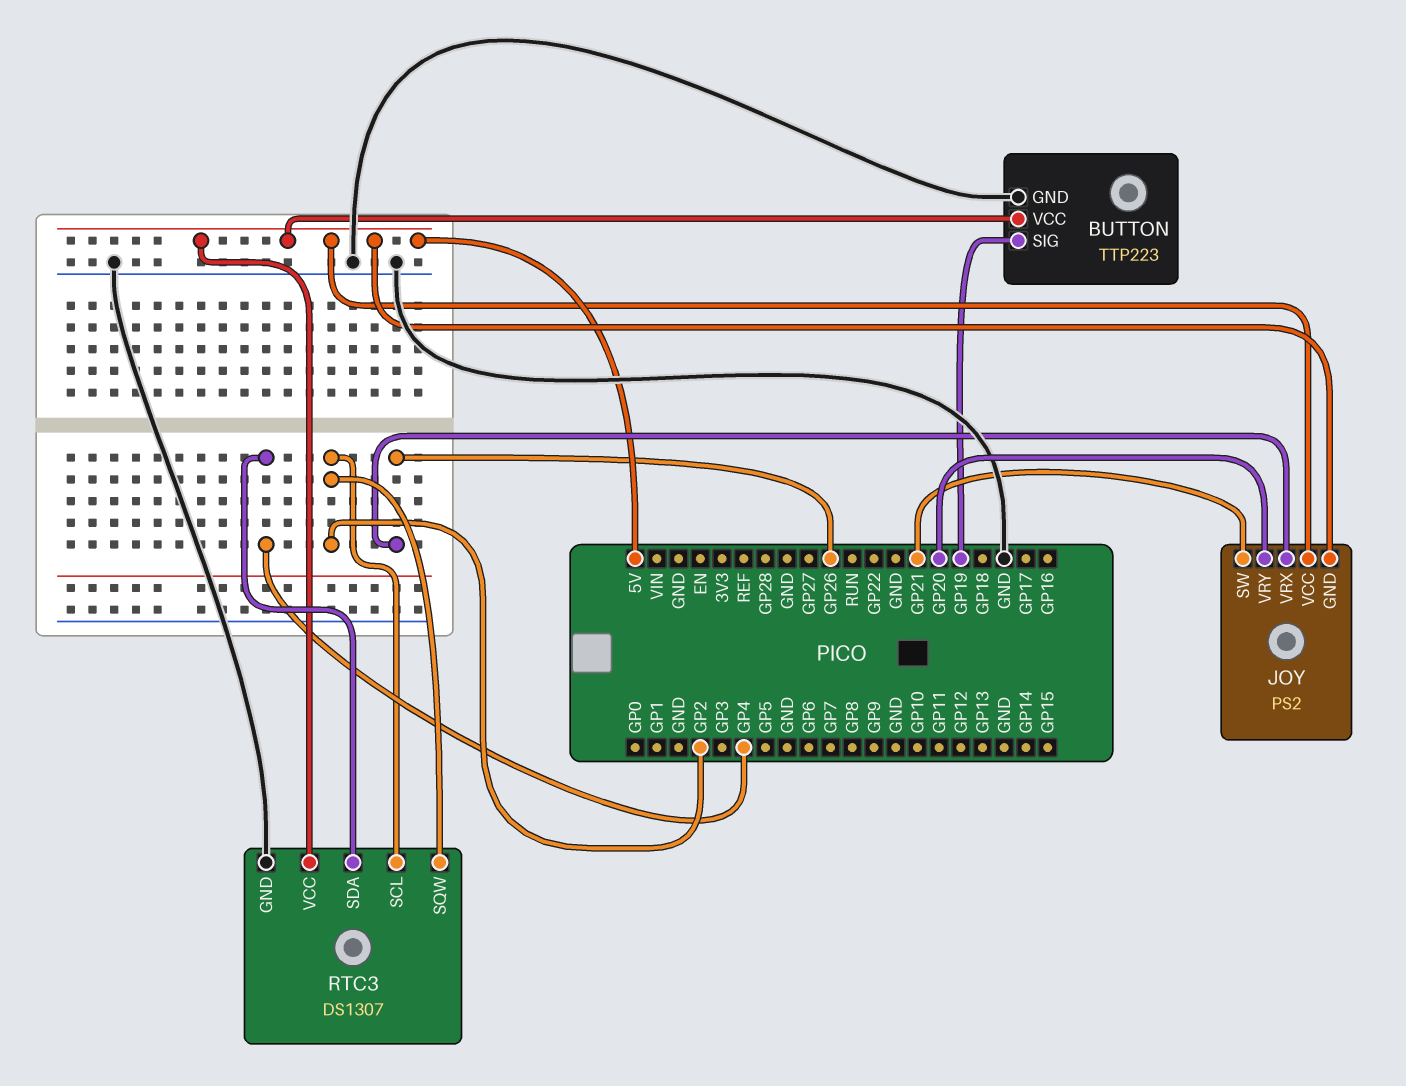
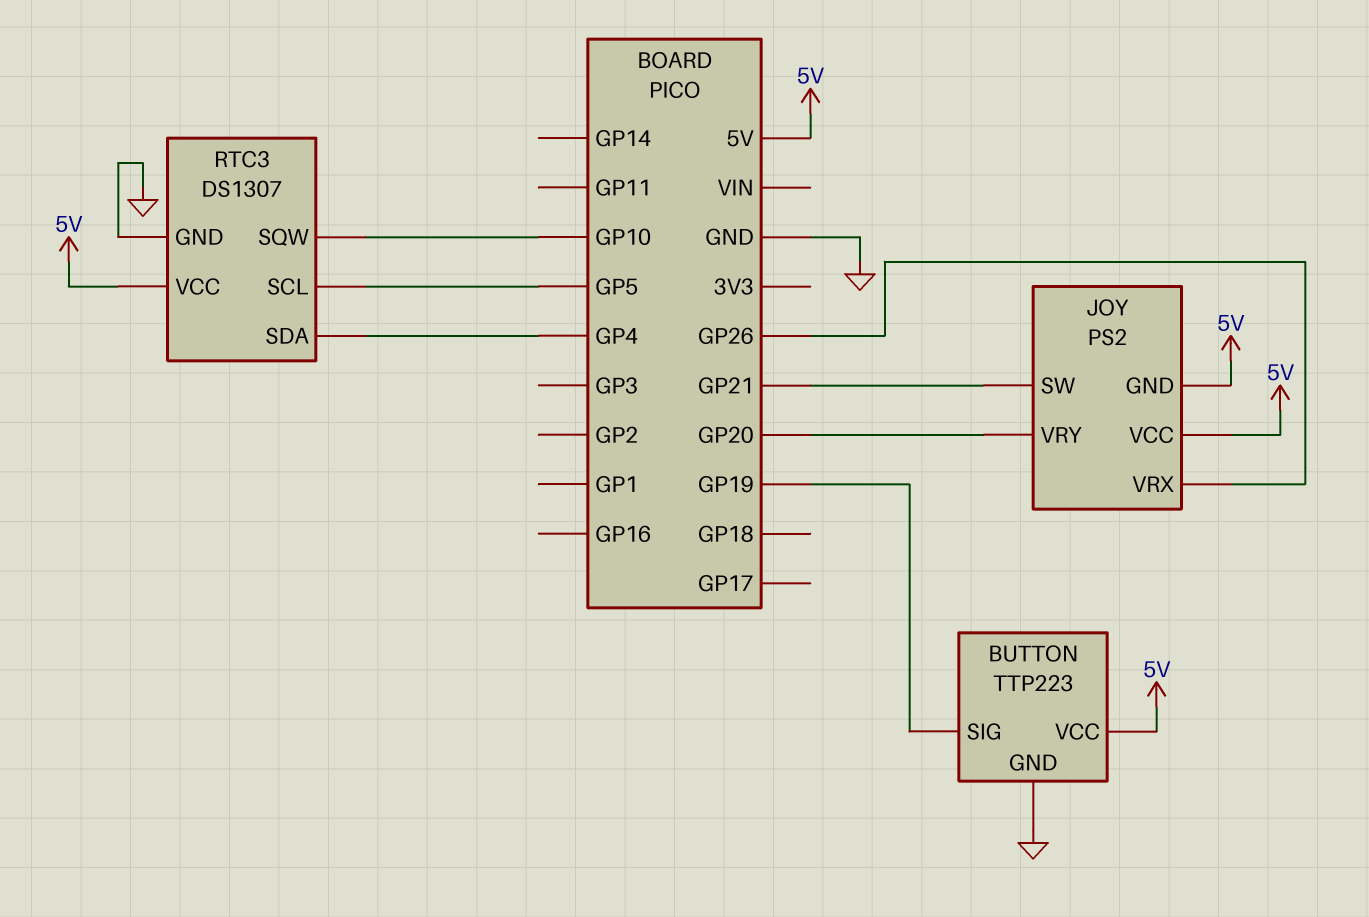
RTC3 pin SCL: GP2 -> GP5
RTC3 pin SQW: GP2 -> GP10

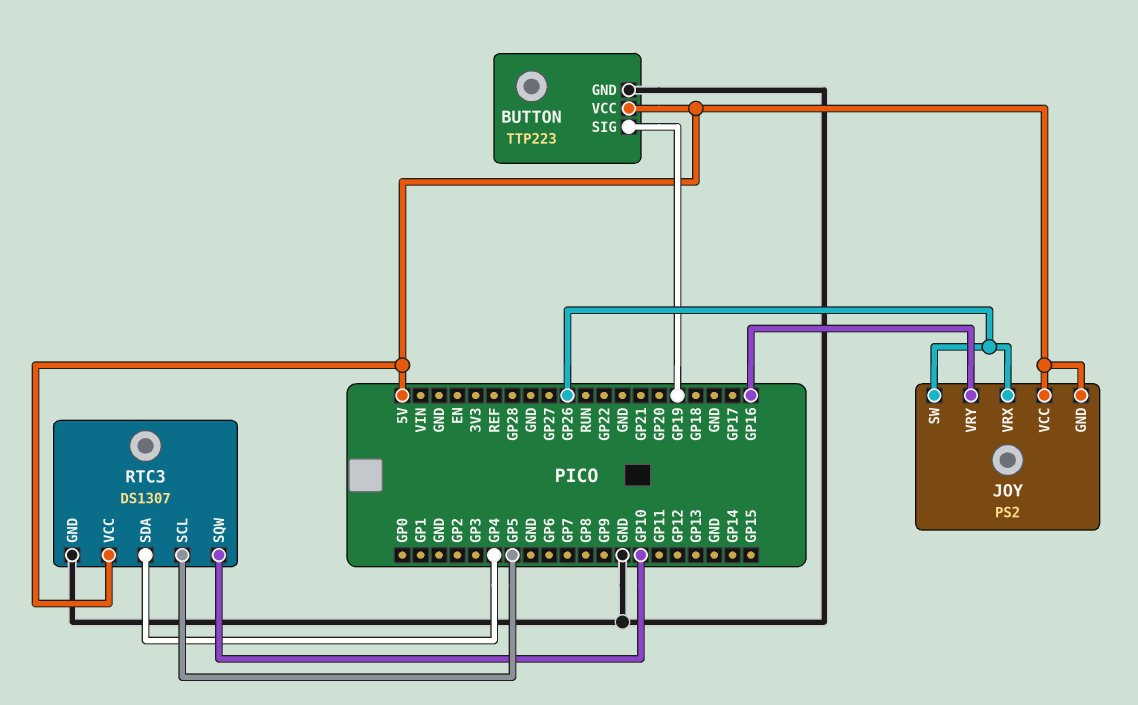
JOY pin SW: GP21 -> GP26
JOY pin VRY: GP20 -> GP16

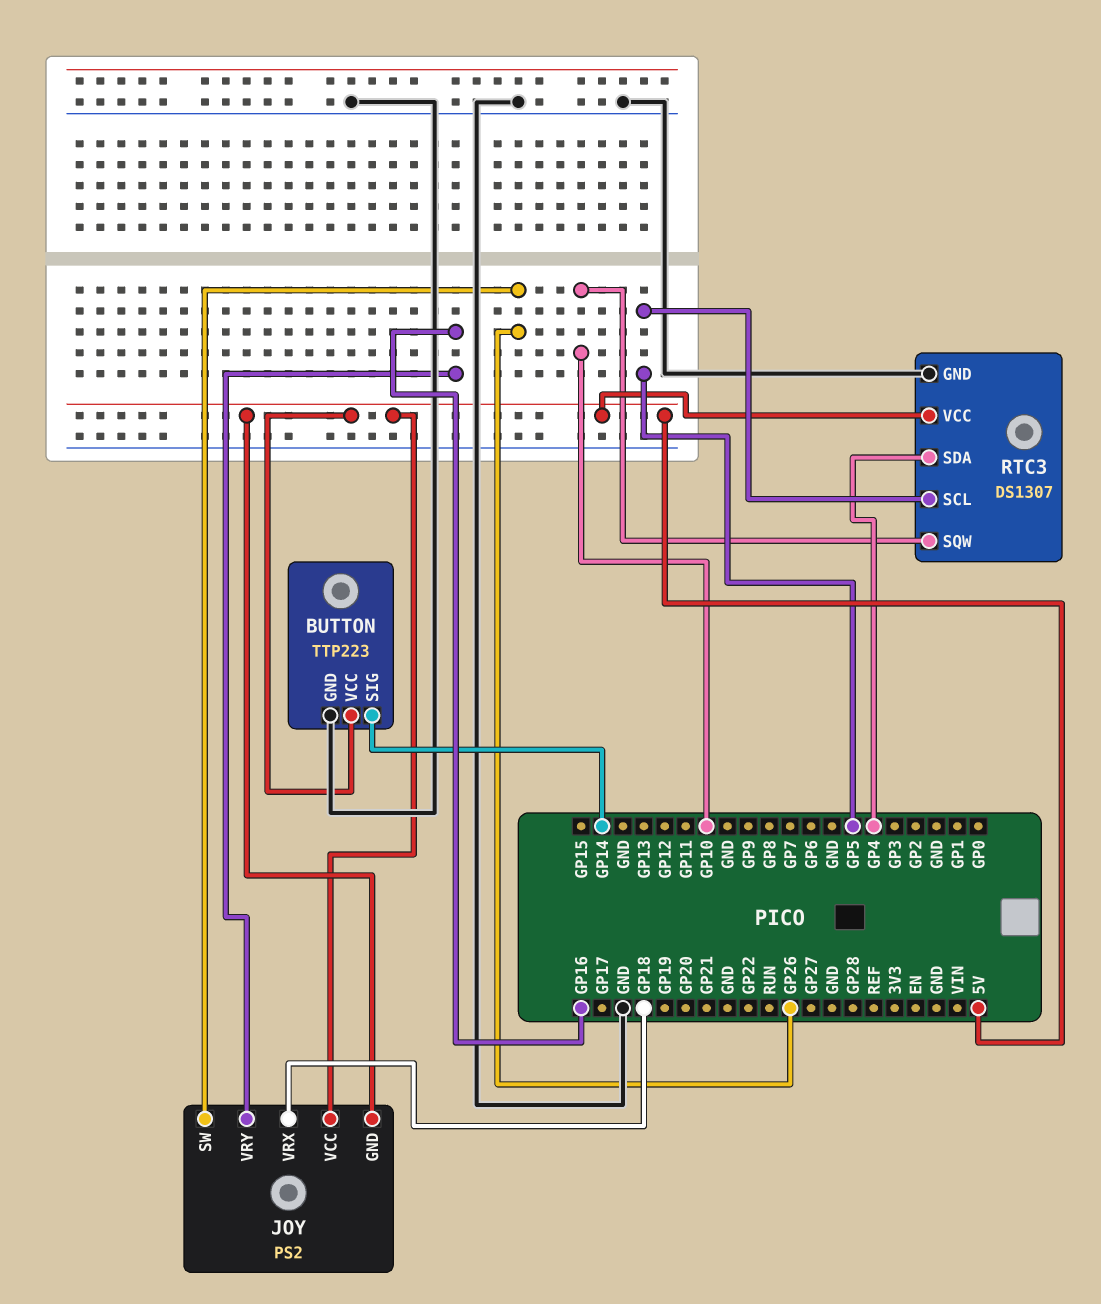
BUTTON pin SIG: GP19 -> GP14
JOY pin VRX: GP26 -> GP18

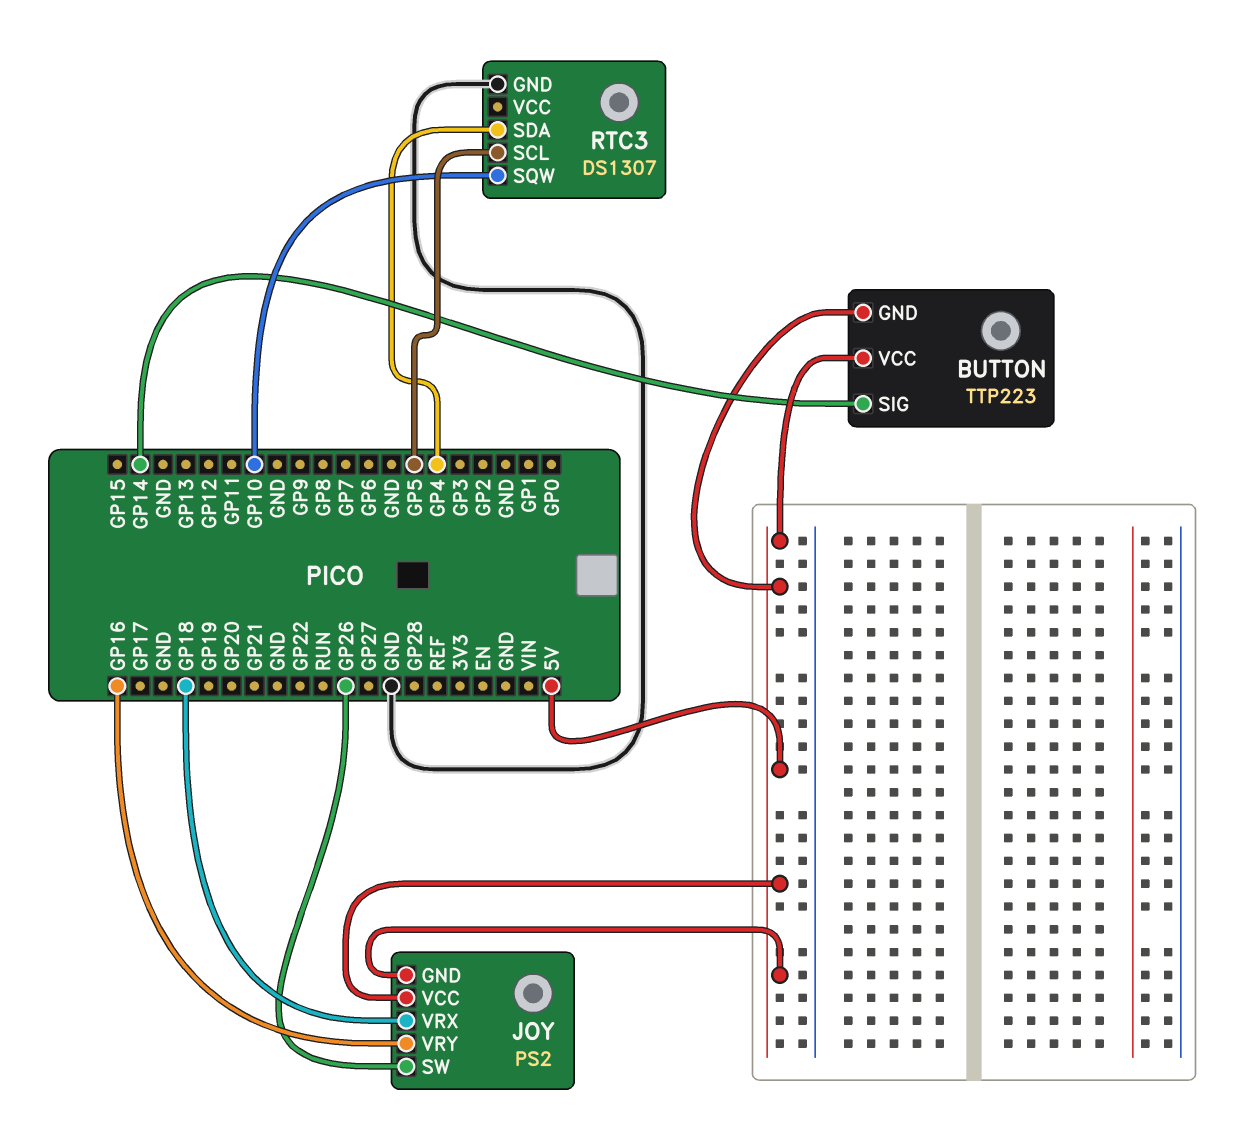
BUTTON pin GND: GND -> 5V
RTC3 pin VCC: 5V -> none

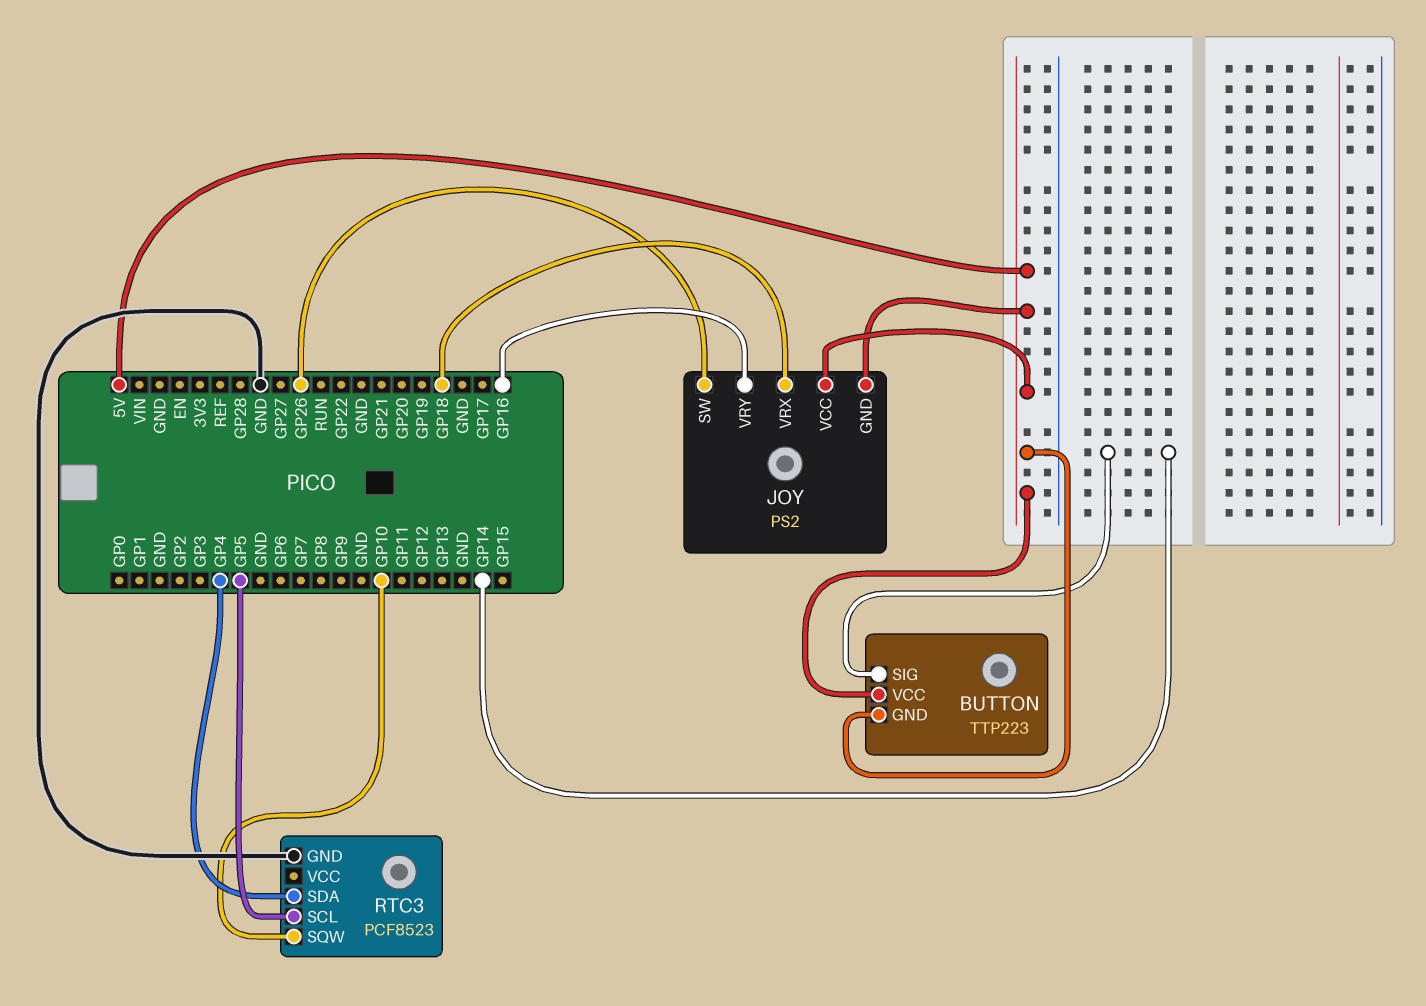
RTC3: DS1307 -> PCF8523

